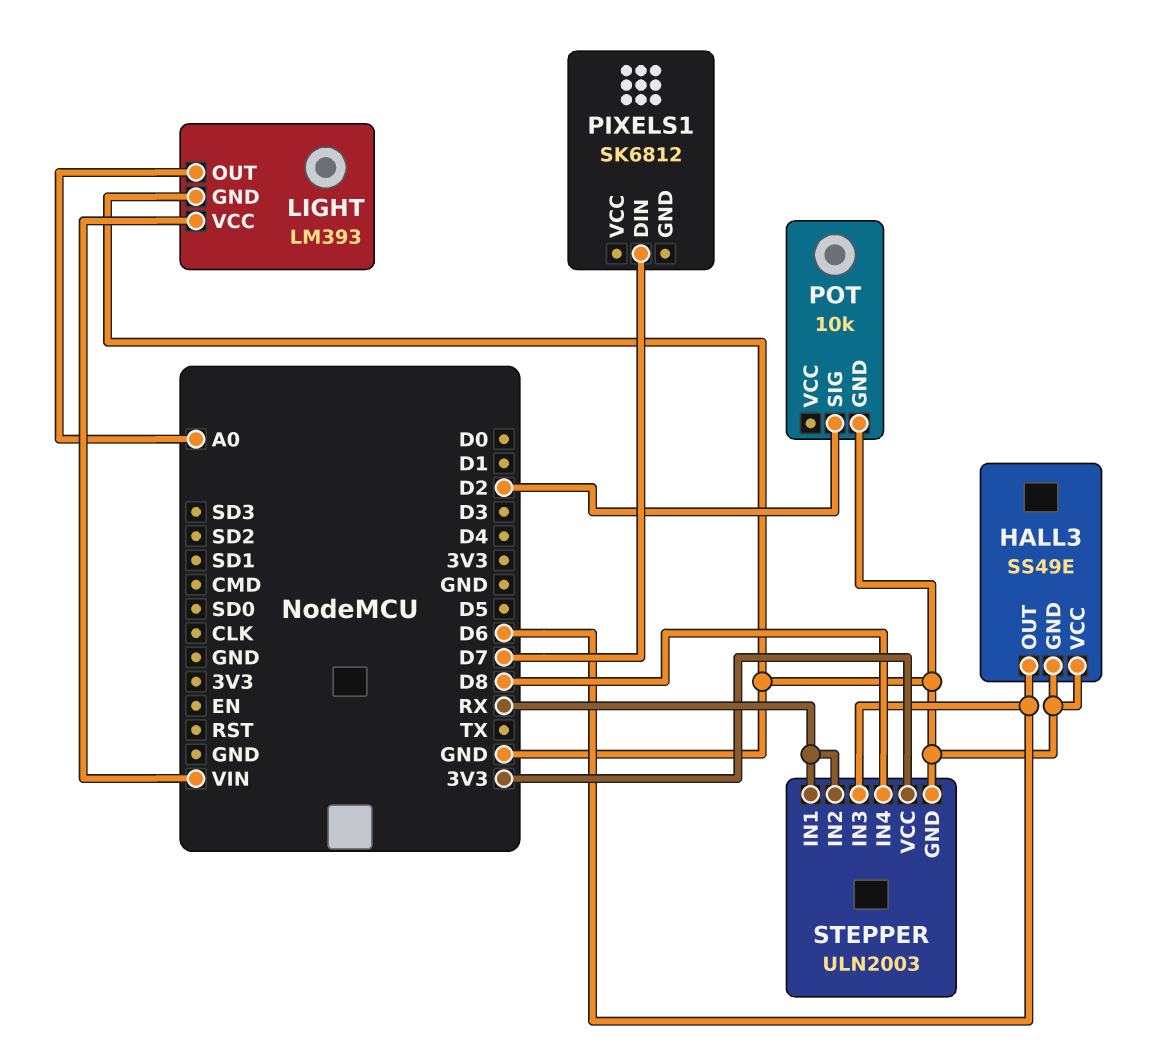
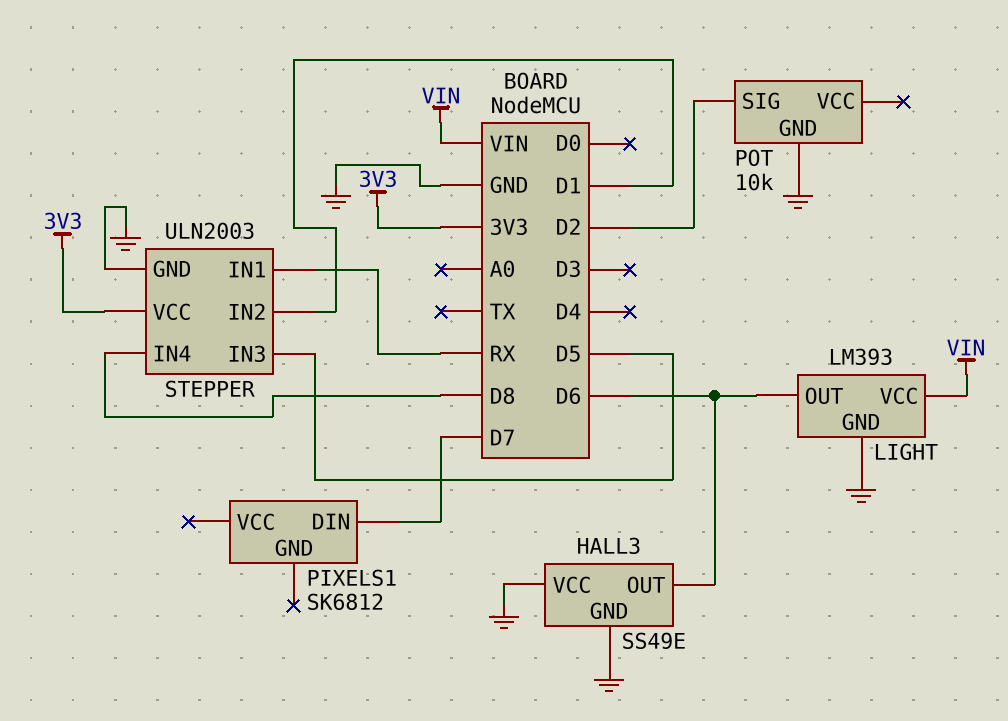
LIGHT pin OUT: A0 -> D6
STEPPER pin IN2: RX -> D1
STEPPER pin IN3: D6 -> D5

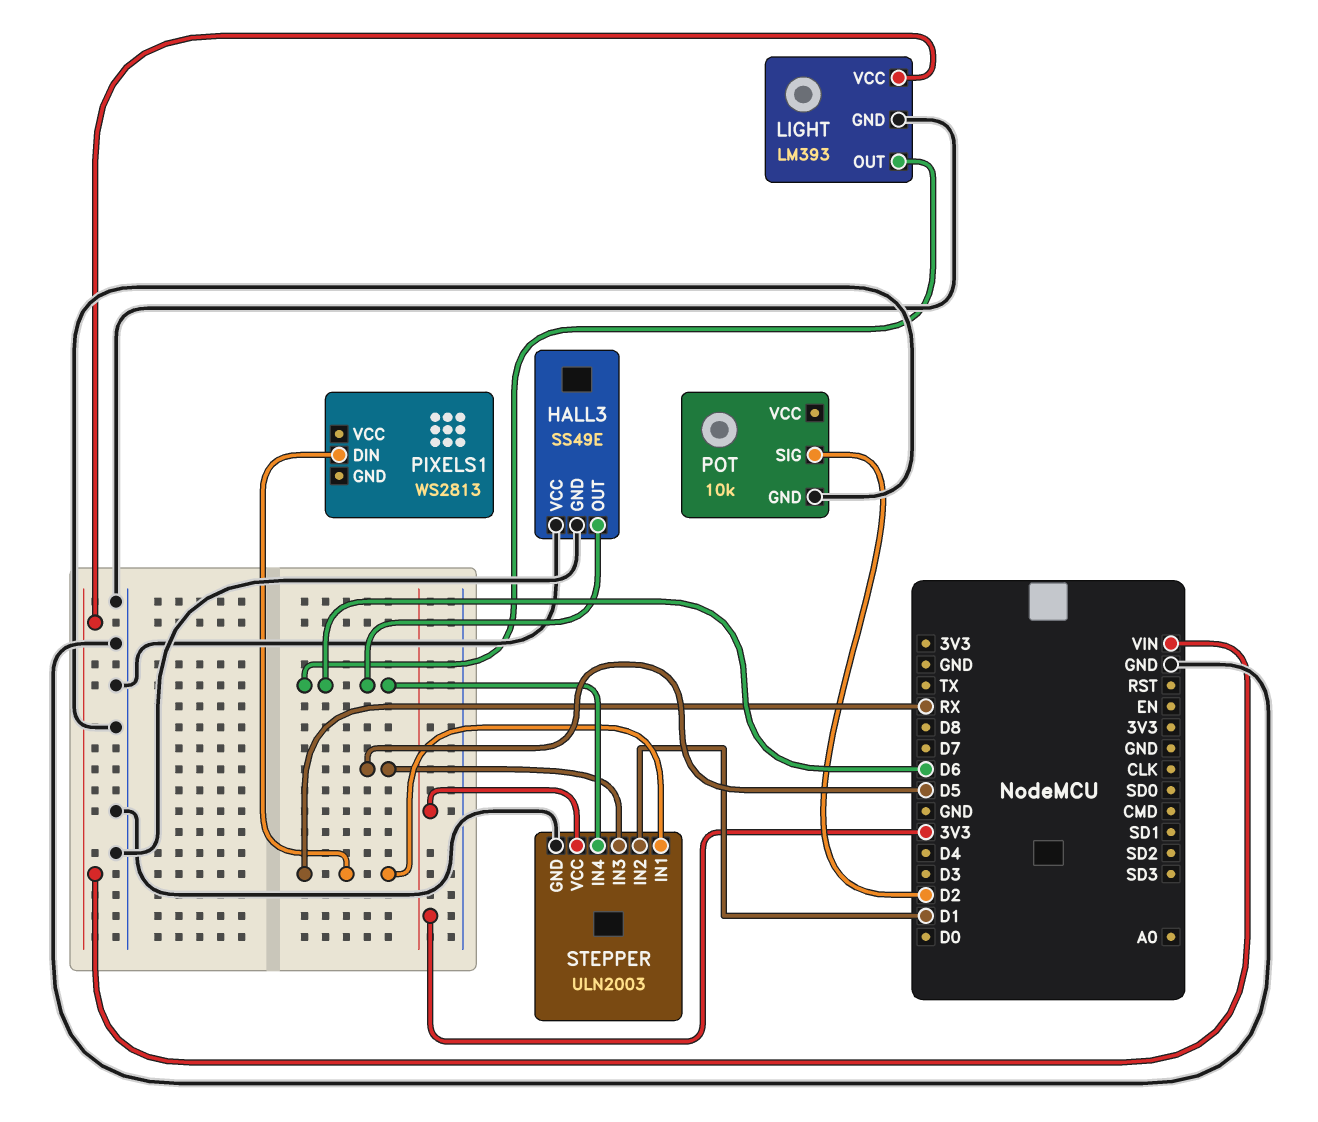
PIXELS1: SK6812 -> WS2813
PIXELS1 pin DIN: D7 -> RX
STEPPER pin IN4: D8 -> D6

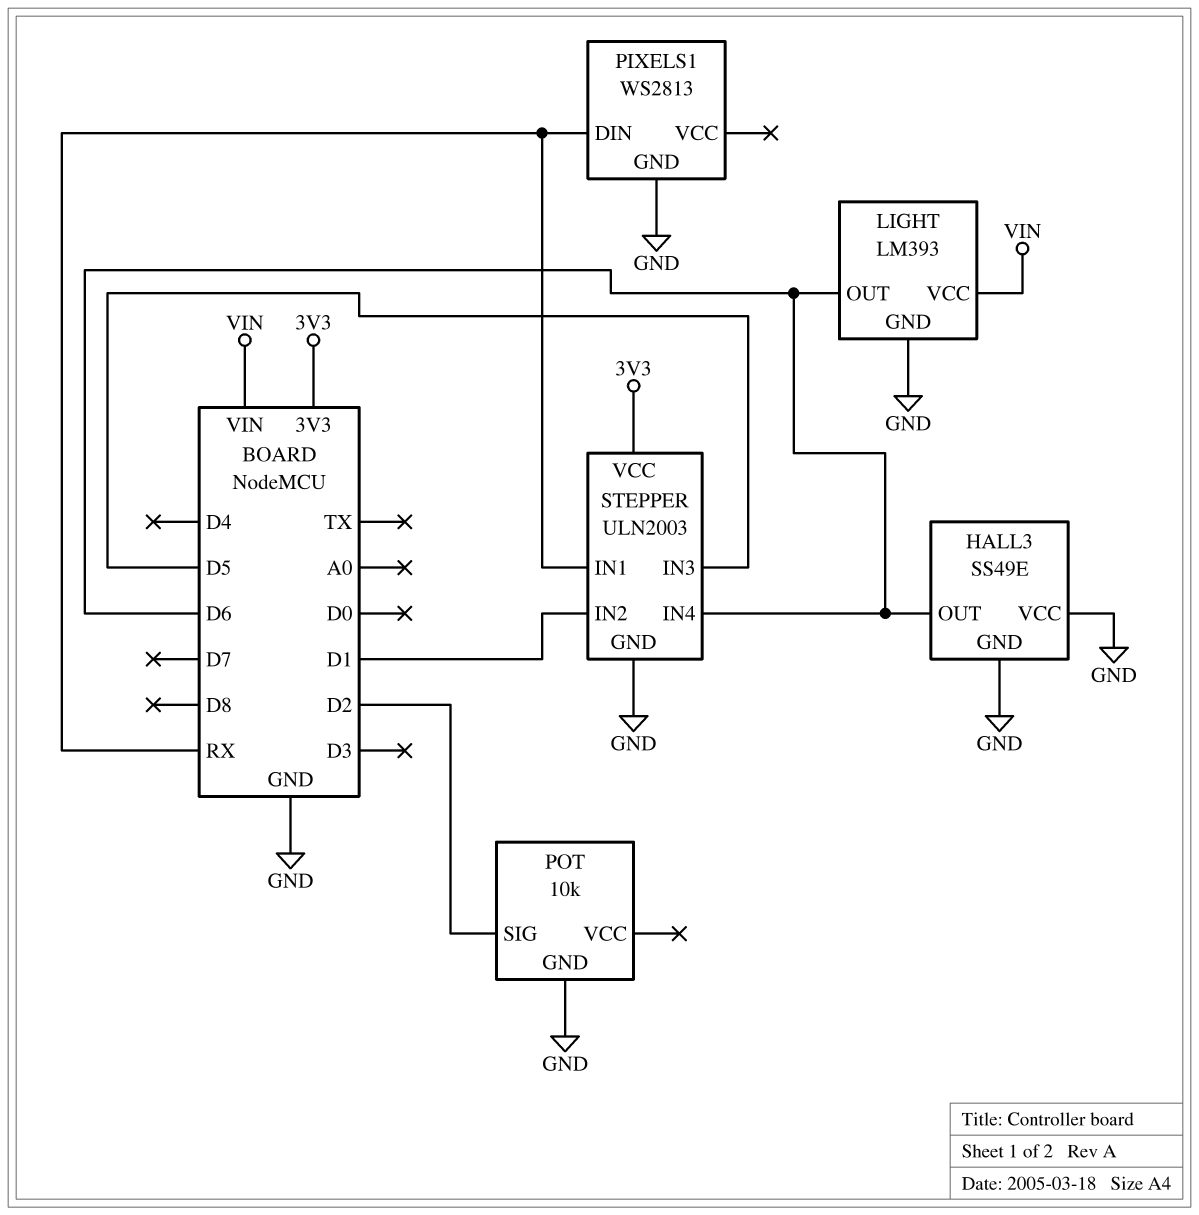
PIXELS1 pin GND: none -> GND

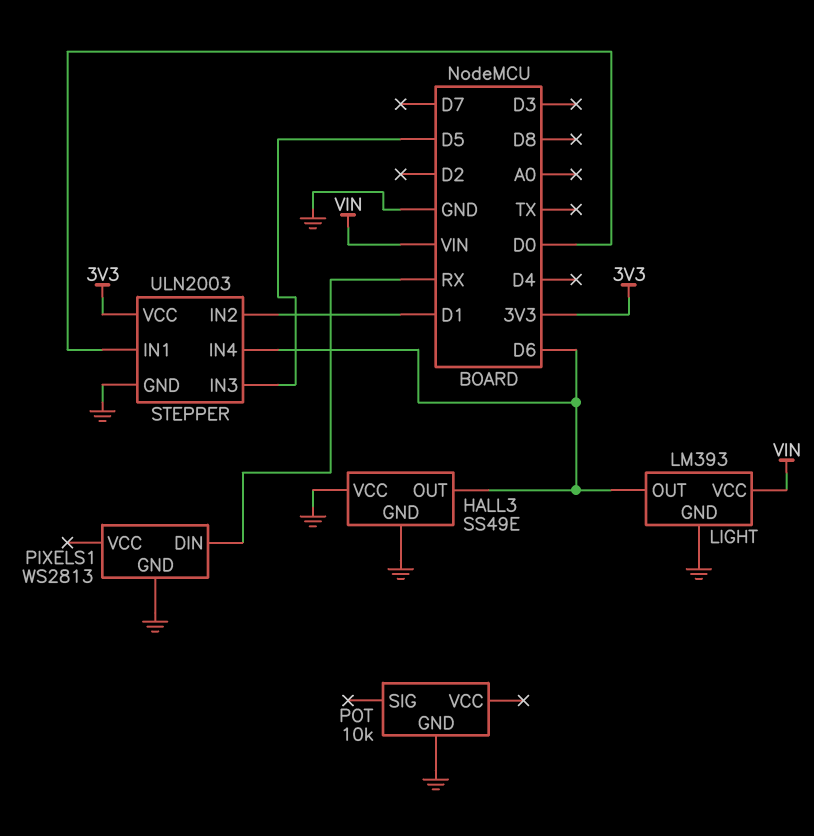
POT pin SIG: D2 -> none
STEPPER pin IN1: RX -> D0

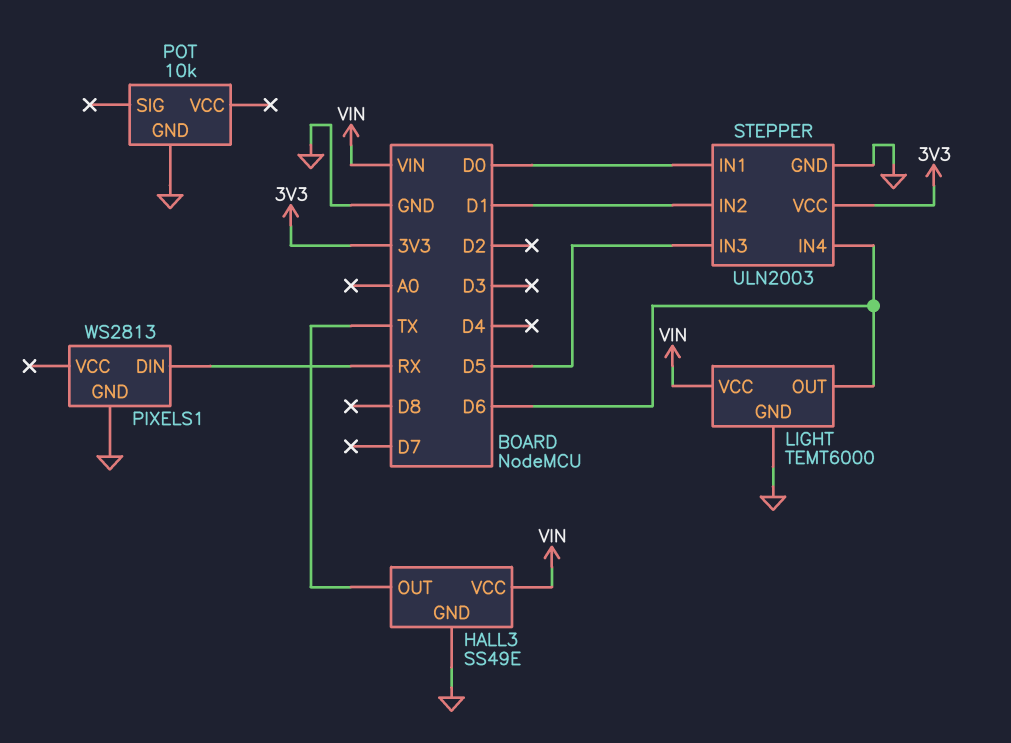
HALL3 pin OUT: D6 -> TX
HALL3 pin VCC: GND -> VIN
LIGHT: LM393 -> TEMT6000

